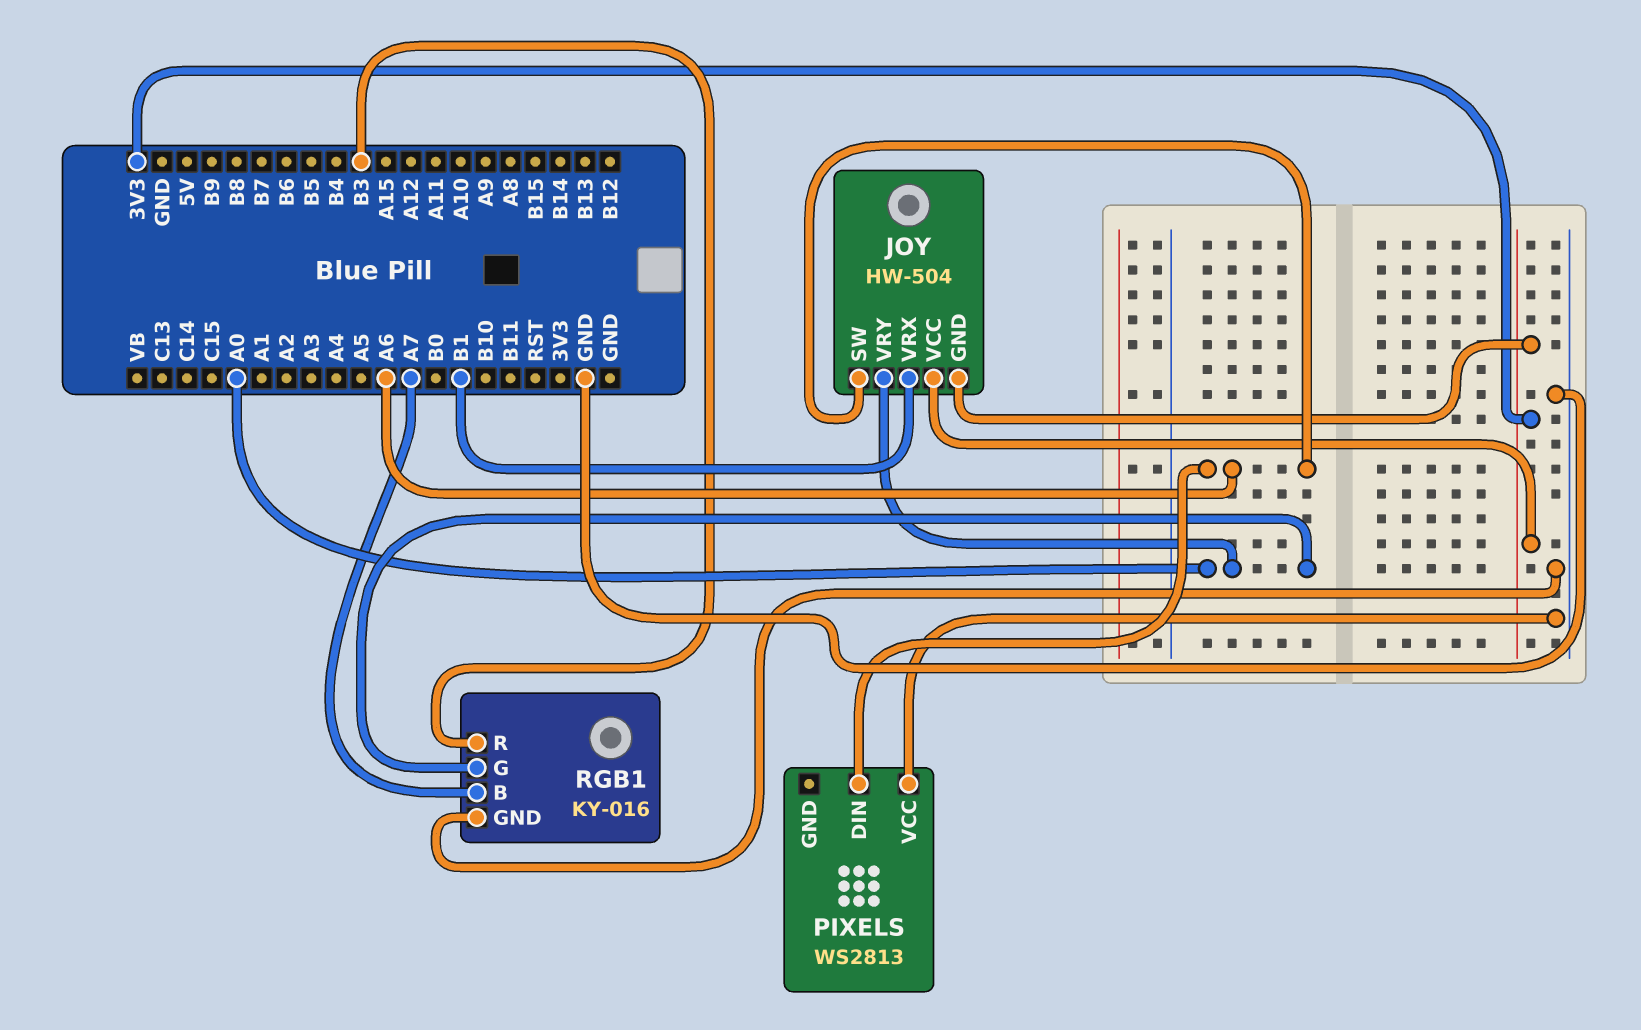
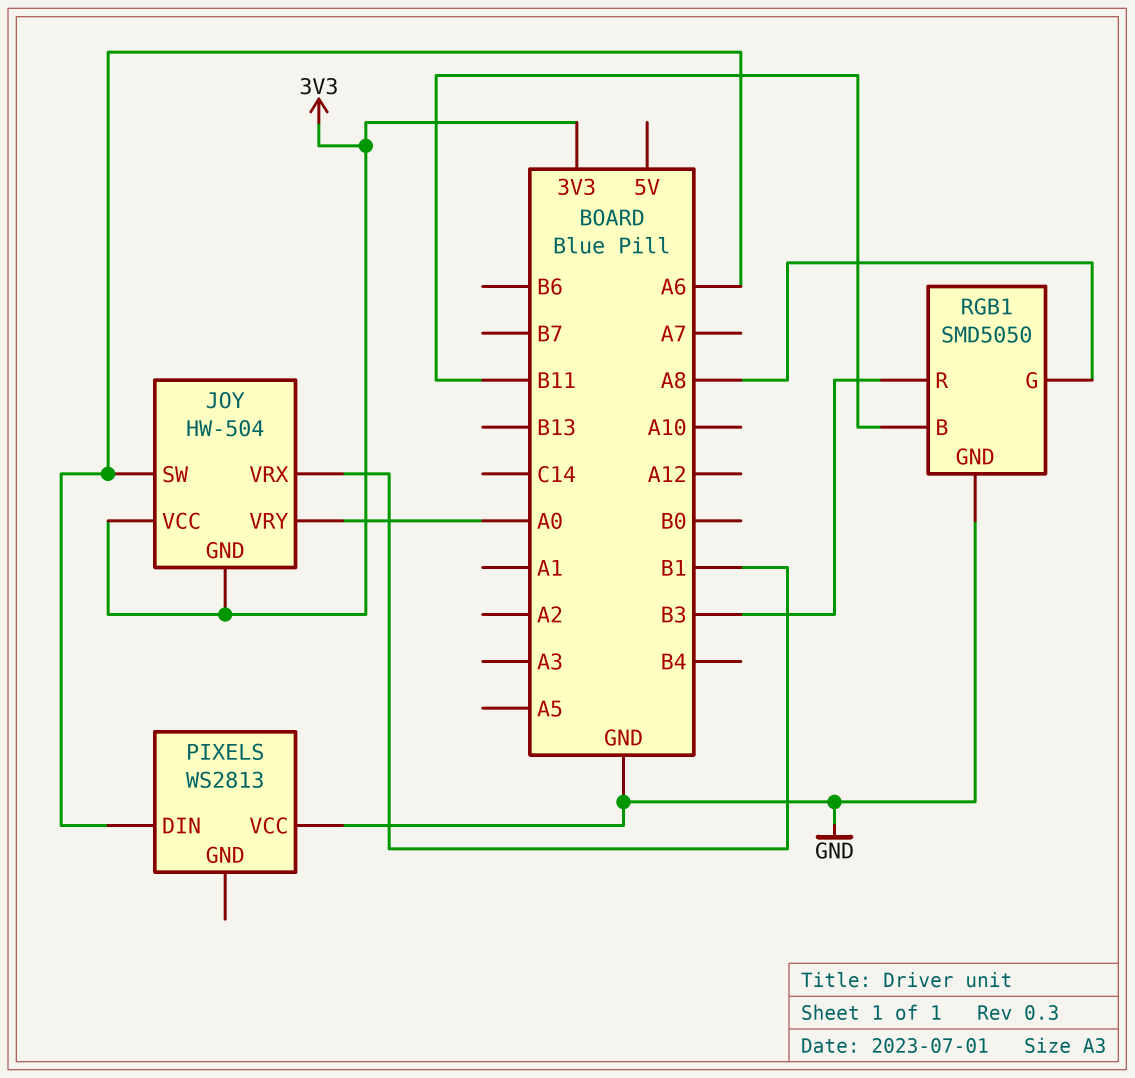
RGB1: KY-016 -> SMD5050
RGB1 pin B: A7 -> B11
RGB1 pin G: A0 -> A8

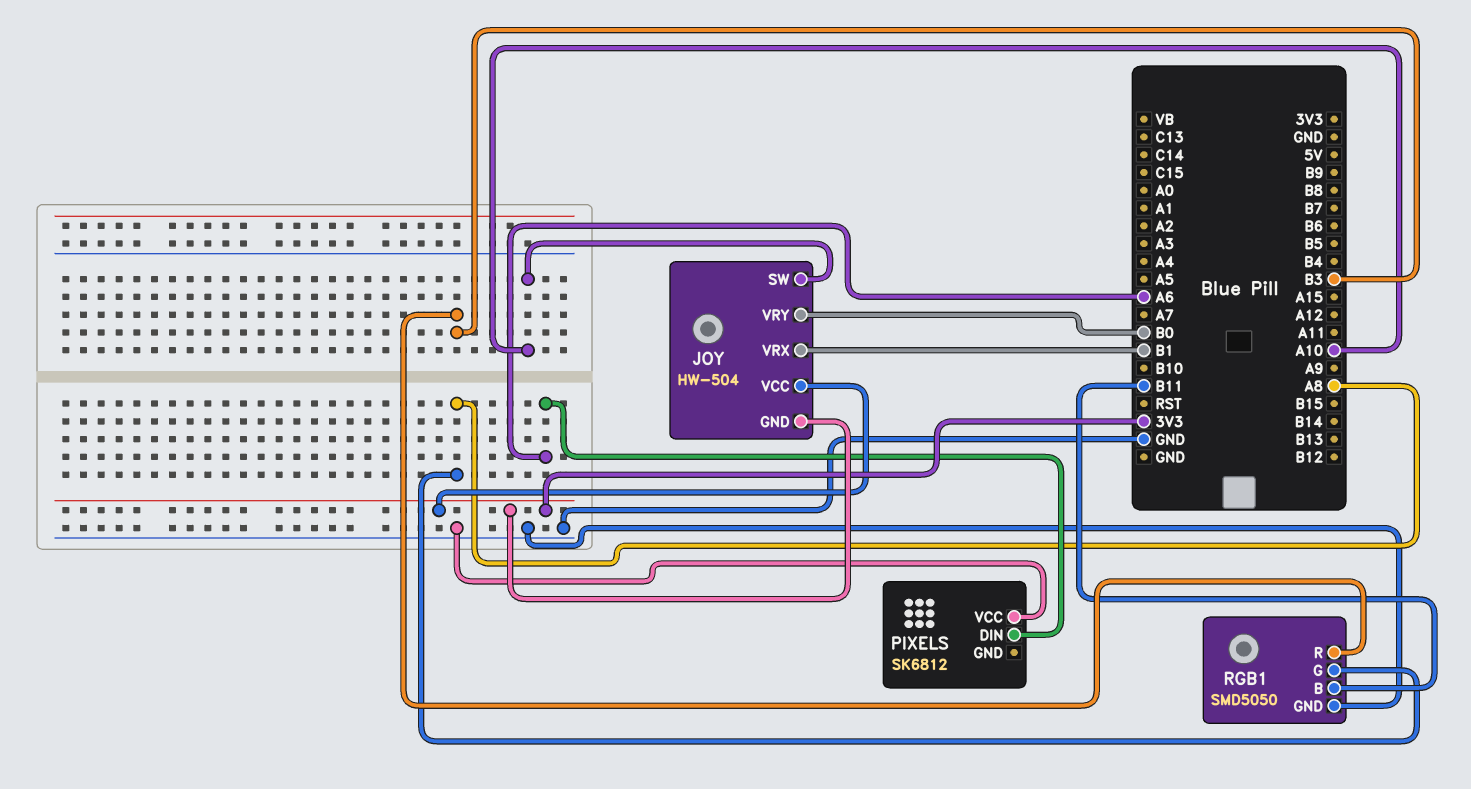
JOY pin SW: A6 -> A10
JOY pin VRY: A0 -> B0
PIXELS: WS2813 -> SK6812

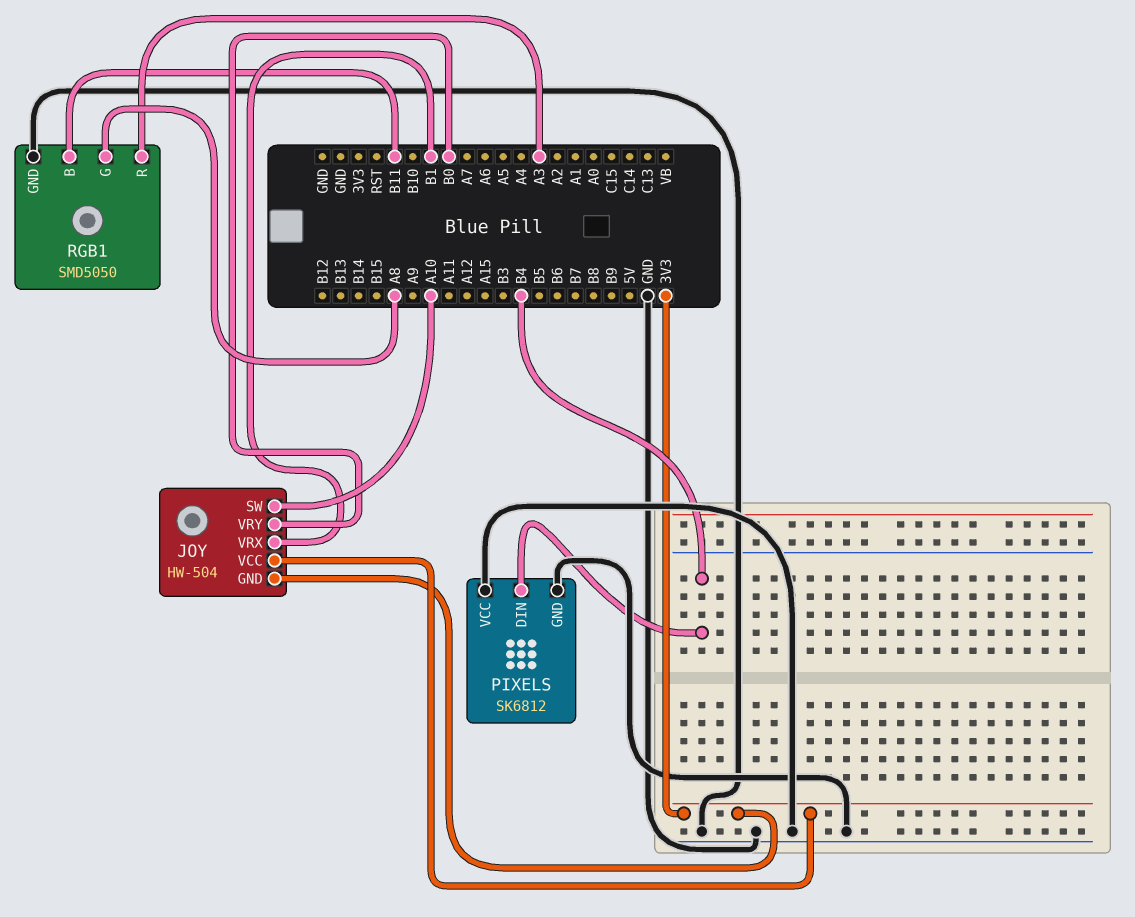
PIXELS pin DIN: A6 -> B4
PIXELS pin GND: none -> GND
RGB1 pin R: B3 -> A3

